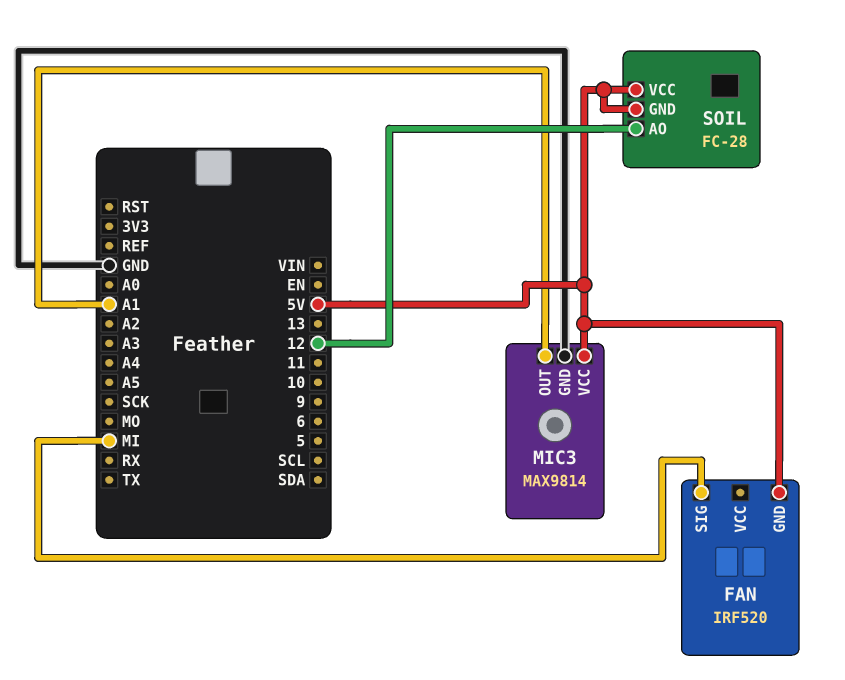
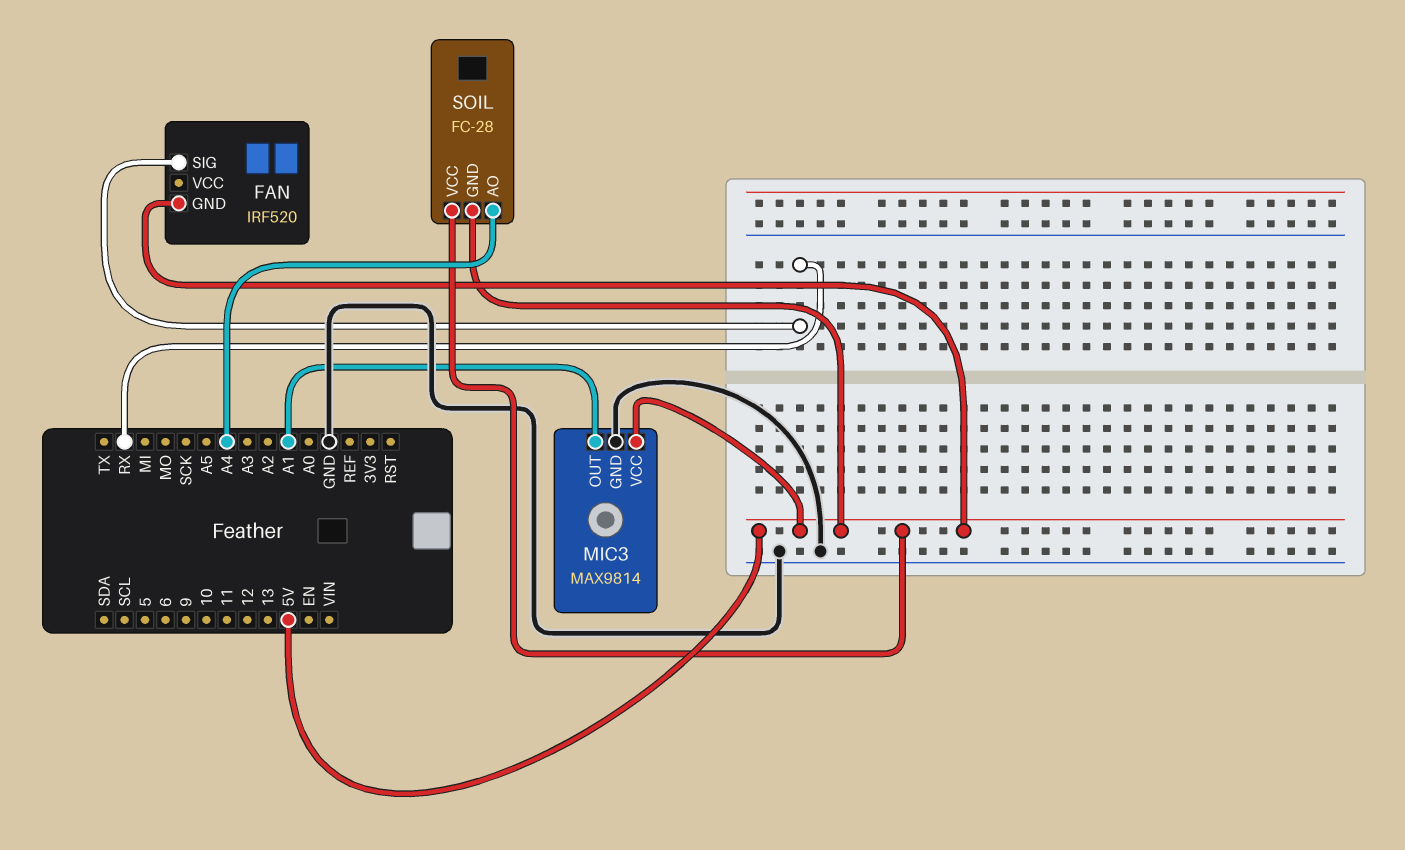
FAN pin SIG: MI -> RX
SOIL pin AO: 12 -> A4

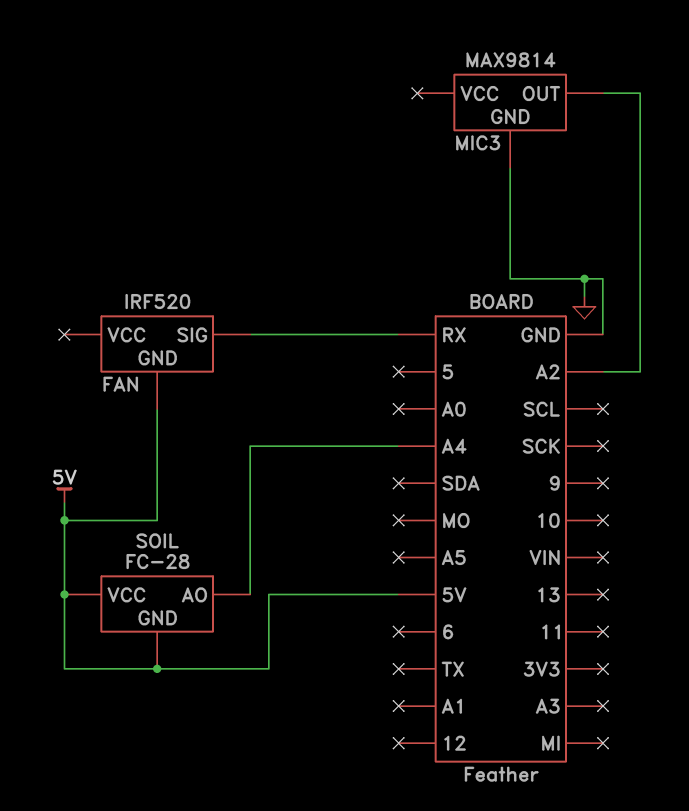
MIC3 pin OUT: A1 -> A2
MIC3 pin VCC: 5V -> none

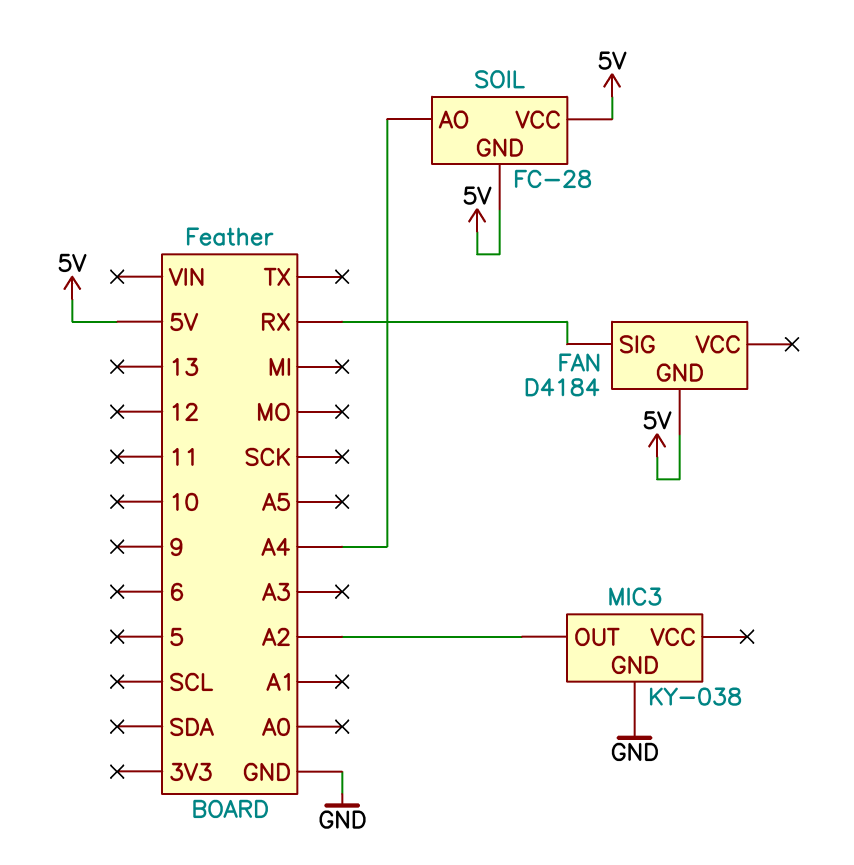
FAN: IRF520 -> D4184
MIC3: MAX9814 -> KY-038

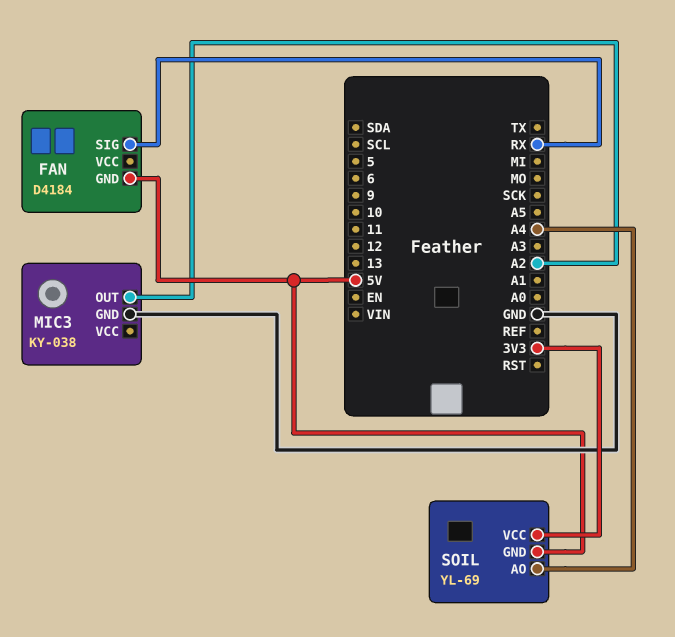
SOIL: FC-28 -> YL-69
SOIL pin VCC: 5V -> 3V3

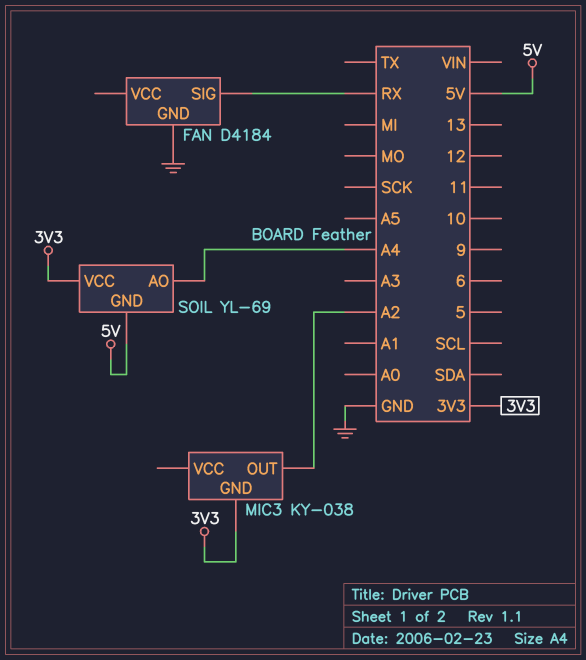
FAN pin GND: 5V -> GND
MIC3 pin GND: GND -> 3V3

